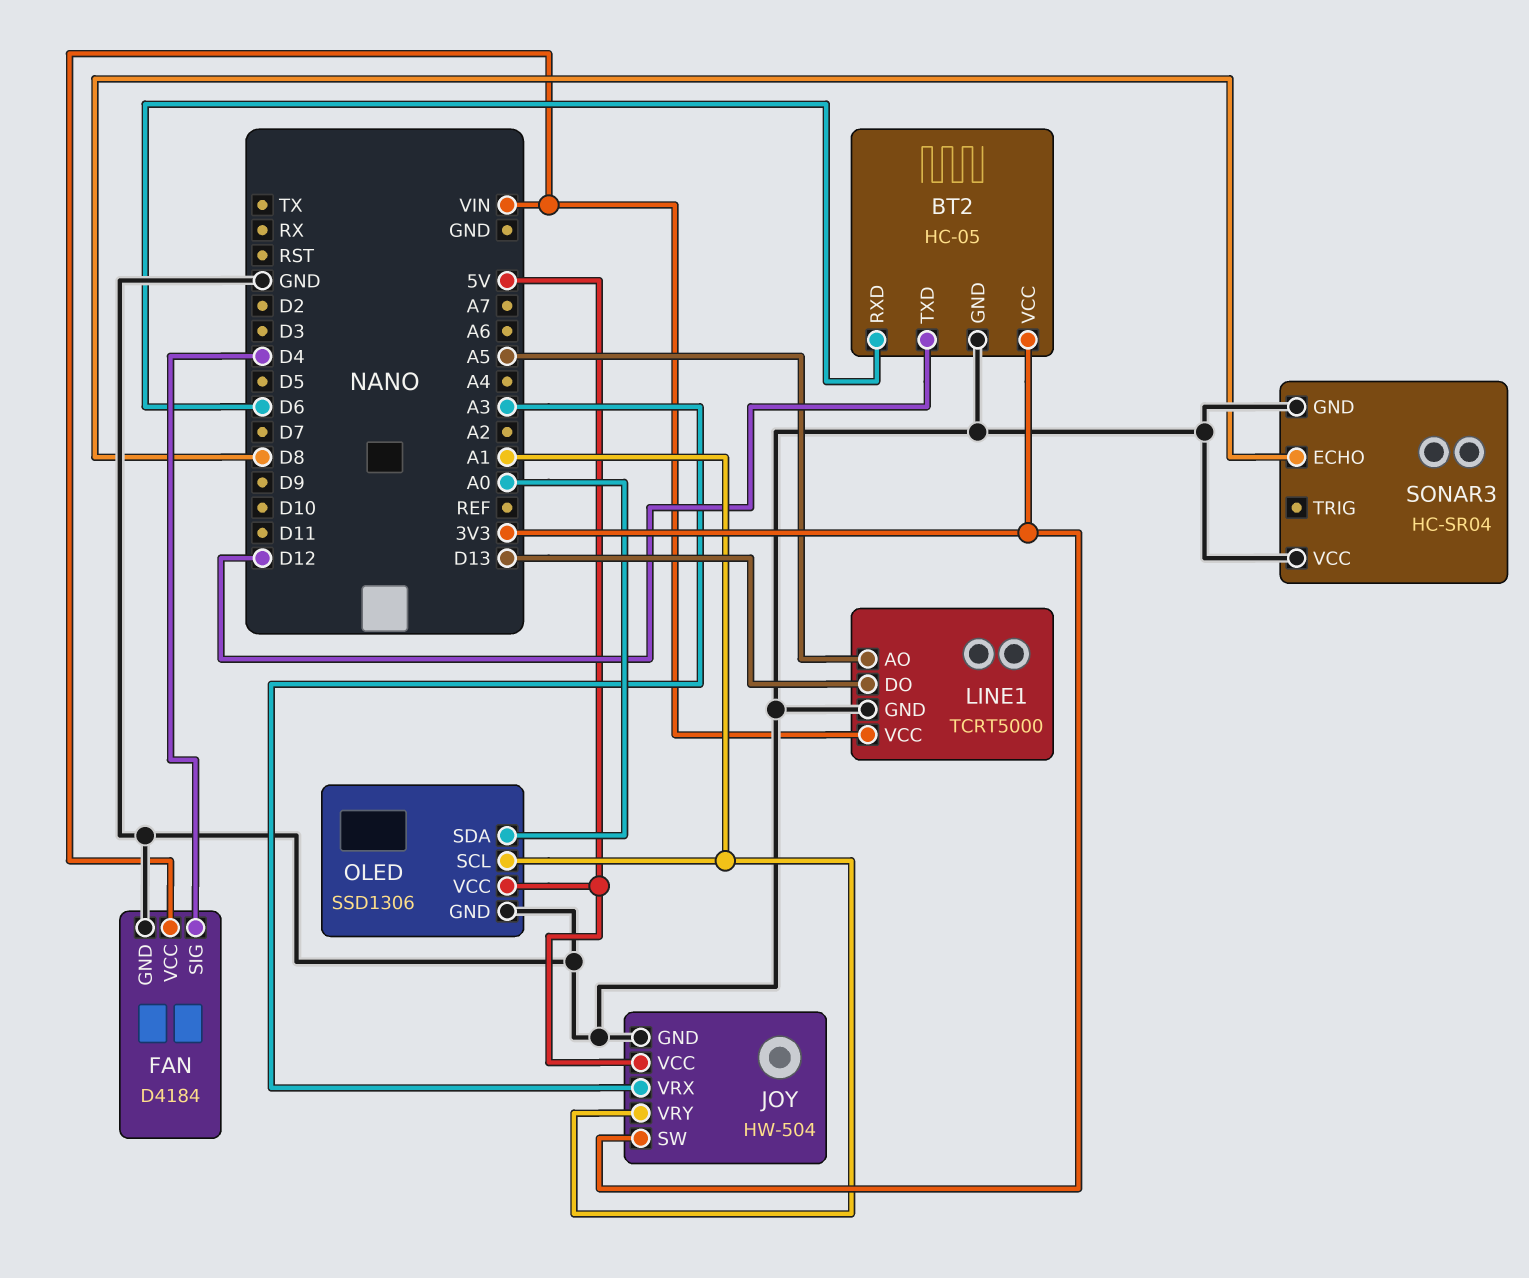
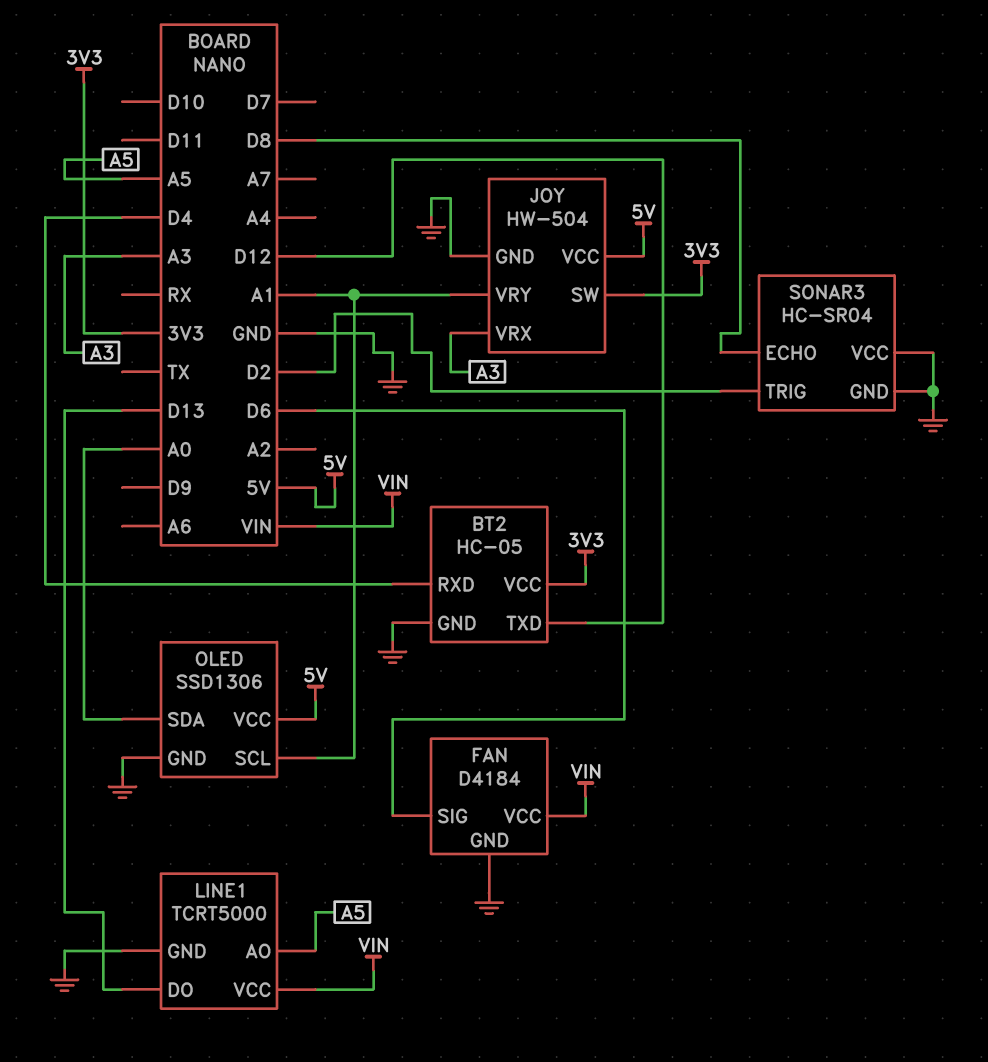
BT2 pin RXD: D6 -> D4
FAN pin SIG: D4 -> D6
SONAR3 pin TRIG: none -> D2

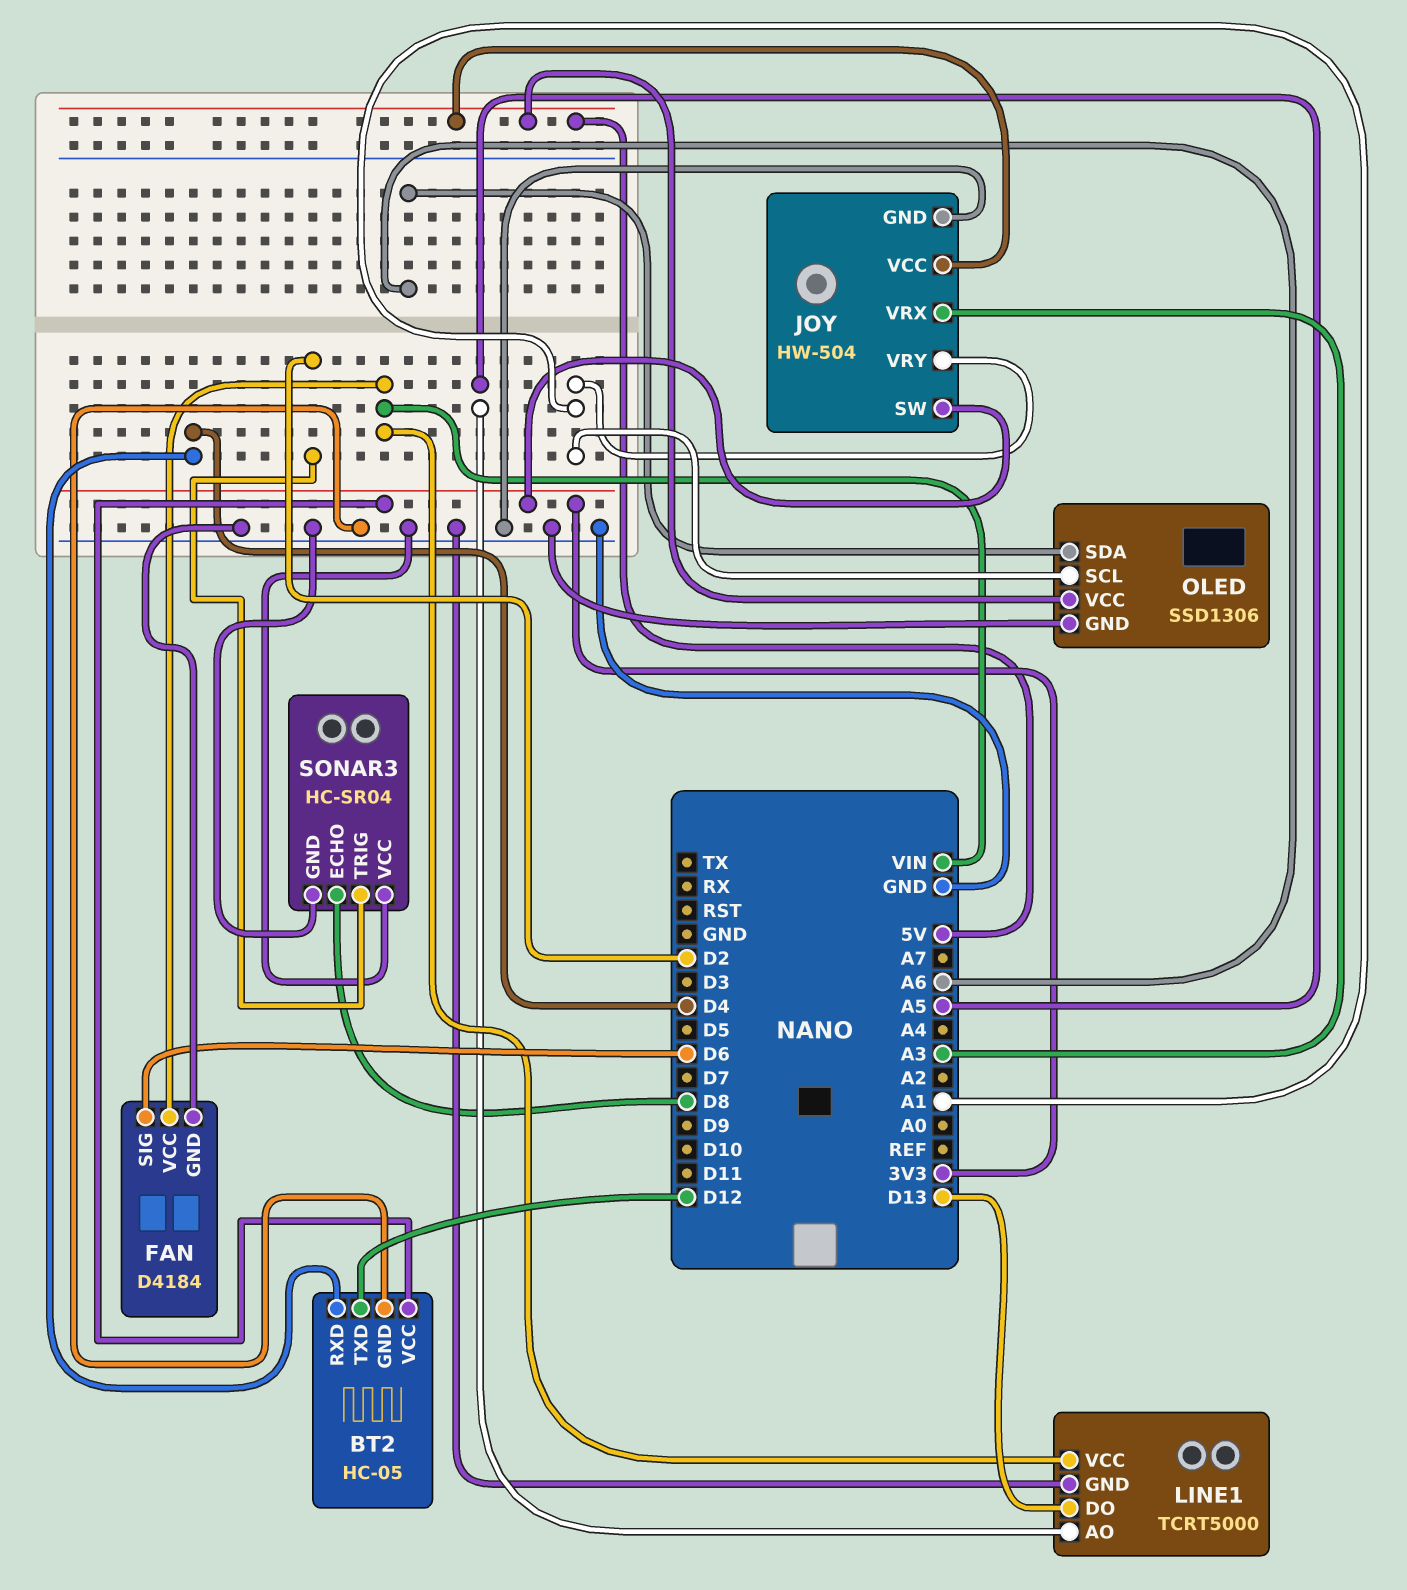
OLED pin SDA: A0 -> A6

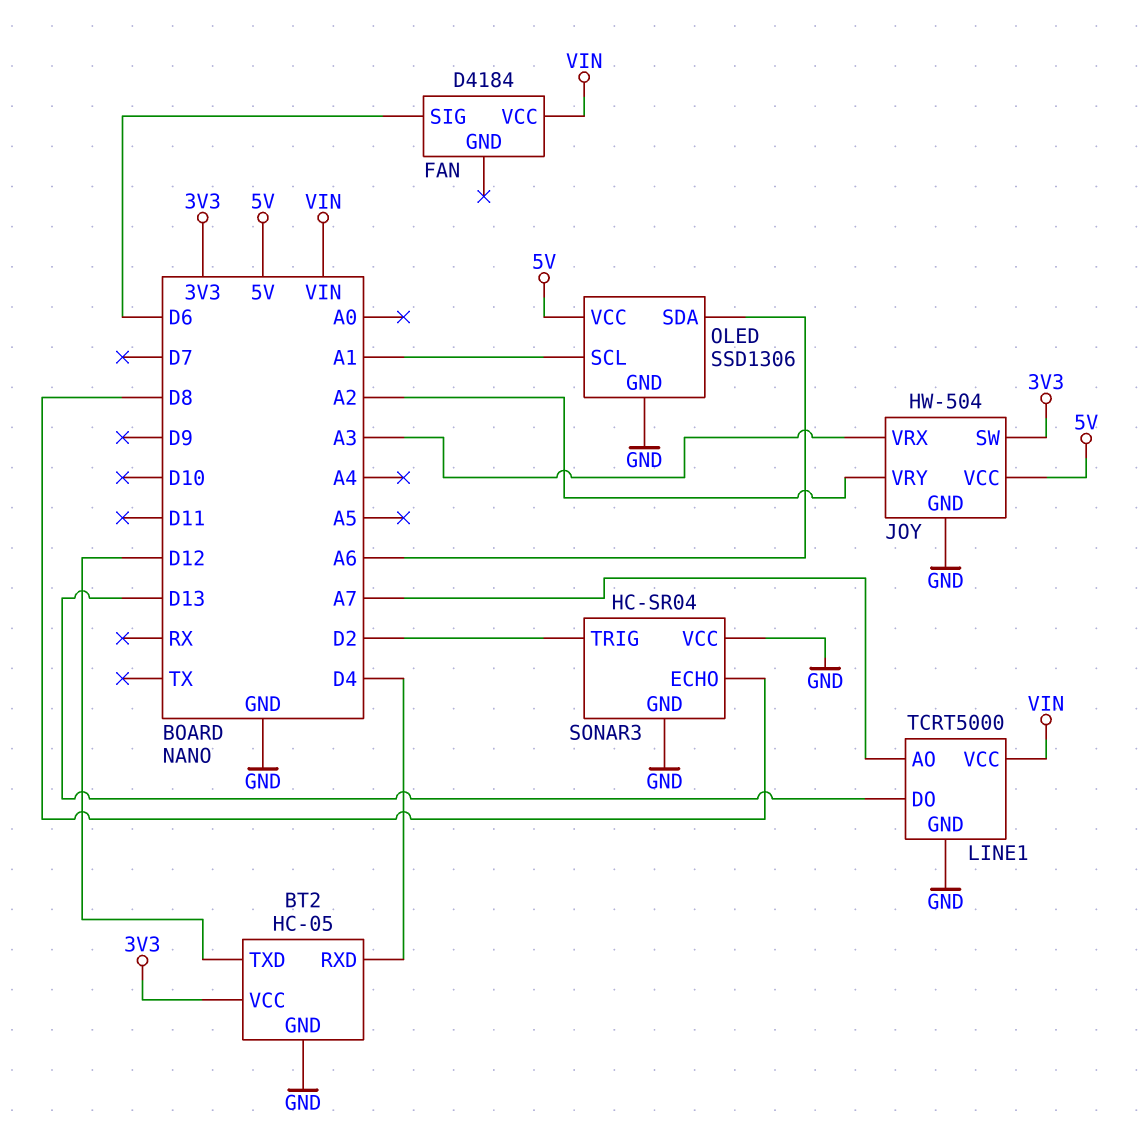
FAN pin GND: GND -> none
JOY pin VRY: A1 -> A2
LINE1 pin AO: A5 -> A7

